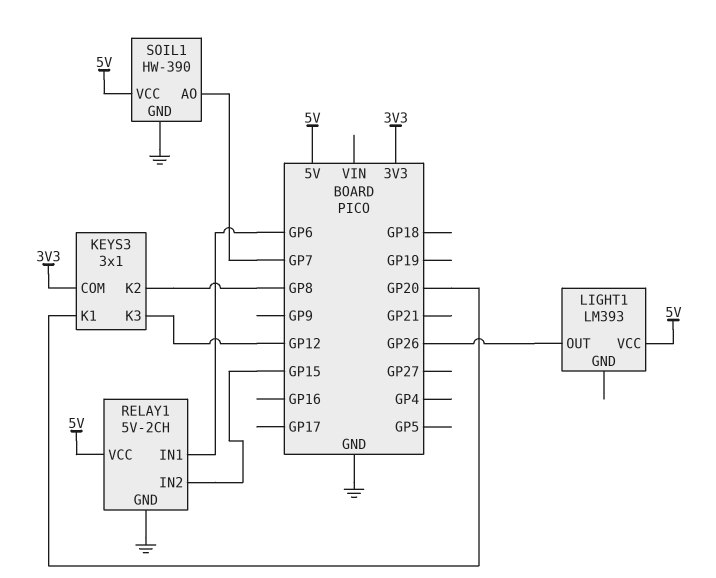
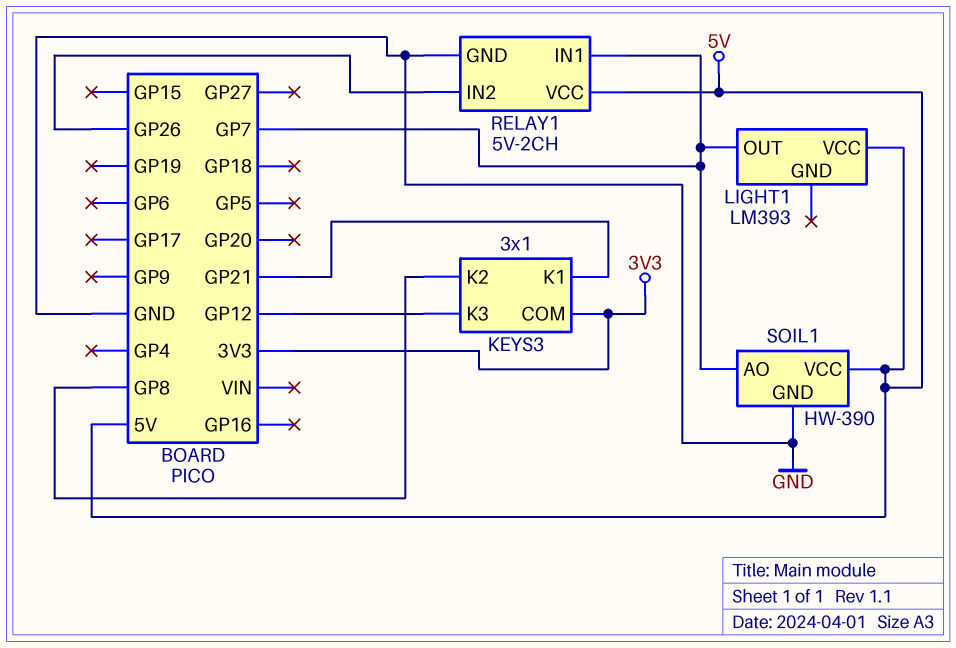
KEYS3 pin K1: GP20 -> GP21
LIGHT1 pin OUT: GP26 -> GP7
RELAY1 pin IN1: GP6 -> GP7
RELAY1 pin IN2: GP15 -> GP26

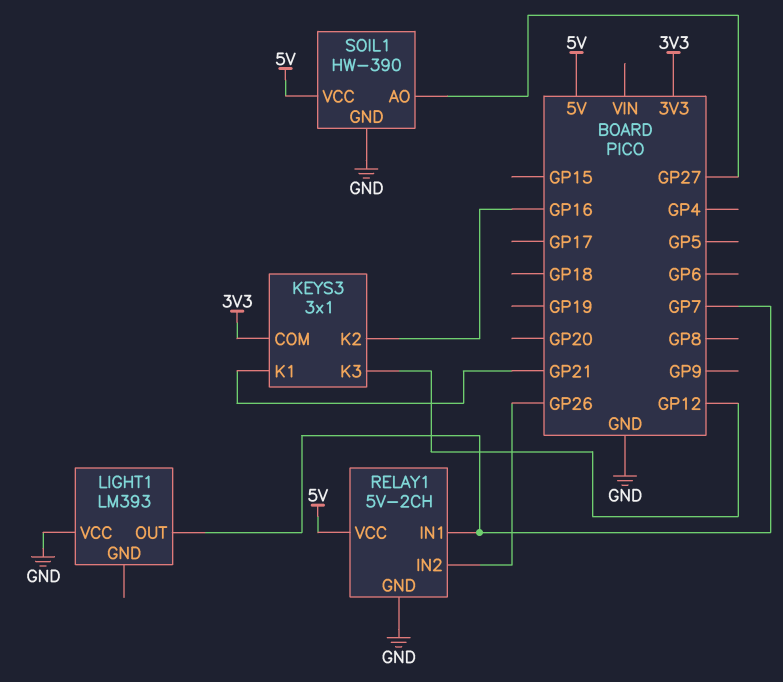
KEYS3 pin K2: GP8 -> GP16
LIGHT1 pin VCC: 5V -> GND
SOIL1 pin AO: GP7 -> GP27

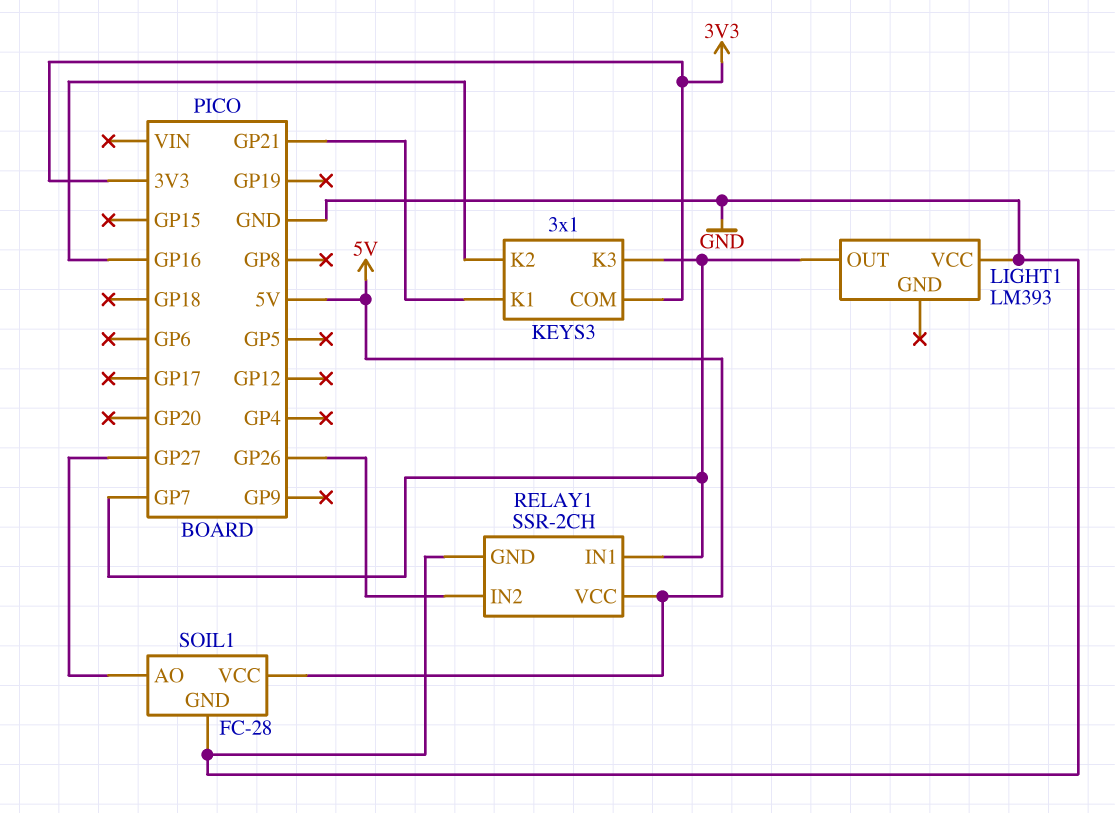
KEYS3 pin K3: GP12 -> GP7
RELAY1: 5V-2CH -> SSR-2CH
SOIL1: HW-390 -> FC-28

